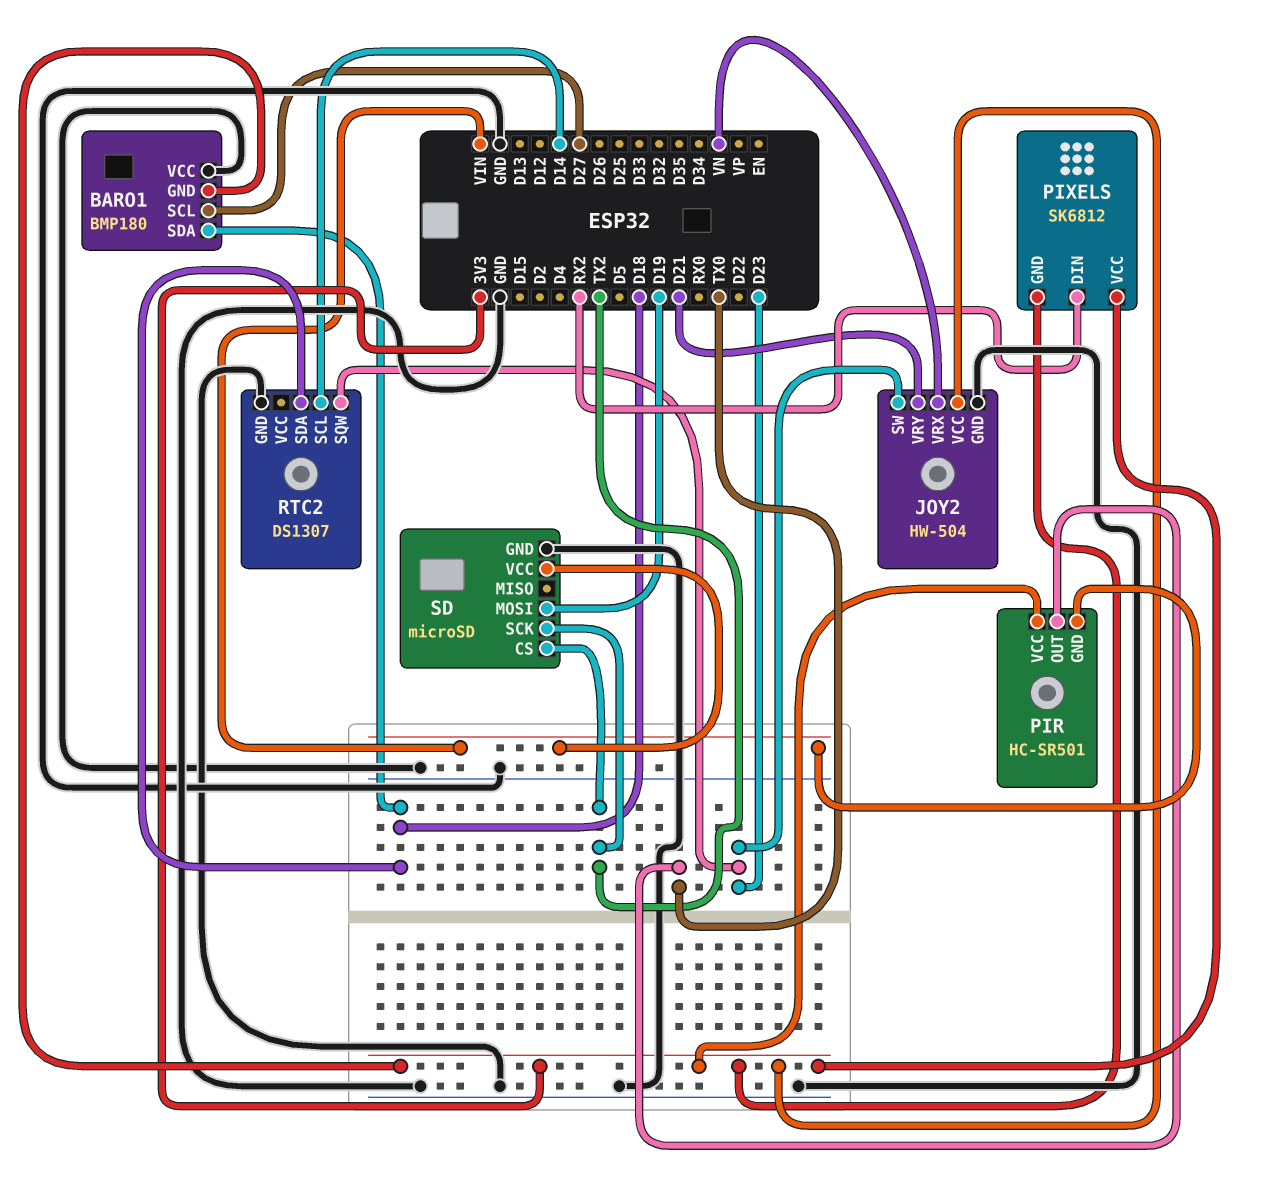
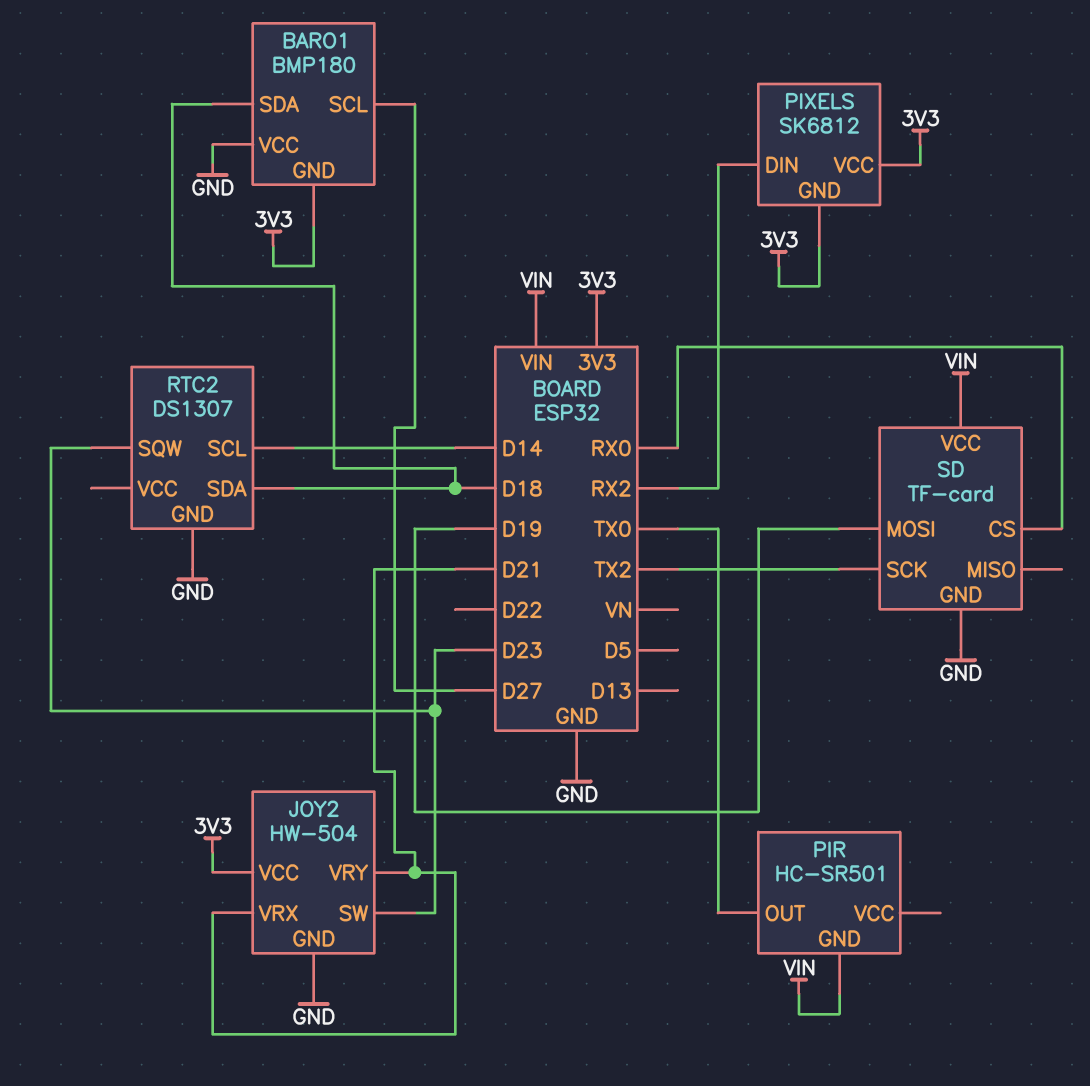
JOY2 pin VRX: VN -> D21
PIR pin VCC: 3V3 -> none
SD: microSD -> TF-card
SD pin CS: TX2 -> RX0

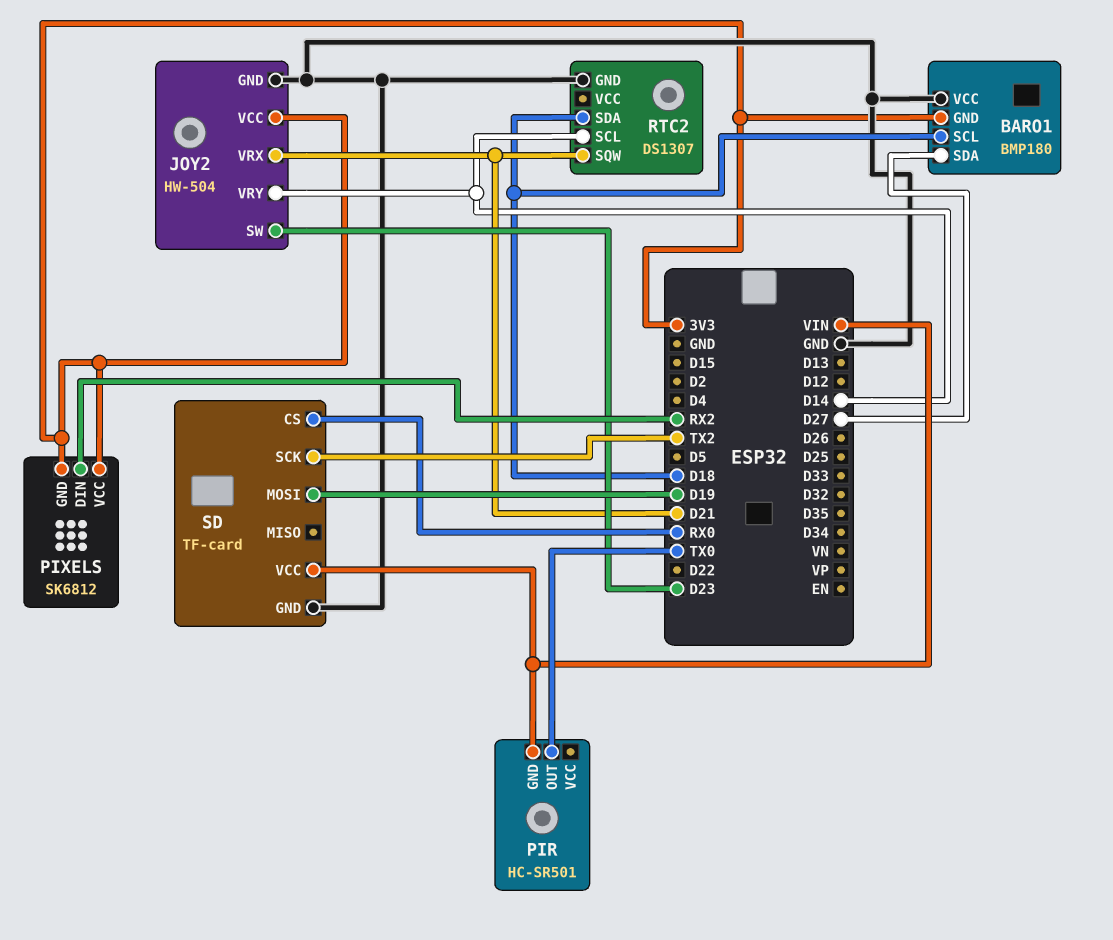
BARO1 pin SCL: D27 -> D18
BARO1 pin SDA: D18 -> D27
JOY2 pin VRY: D21 -> D14
RTC2 pin SQW: D23 -> D21

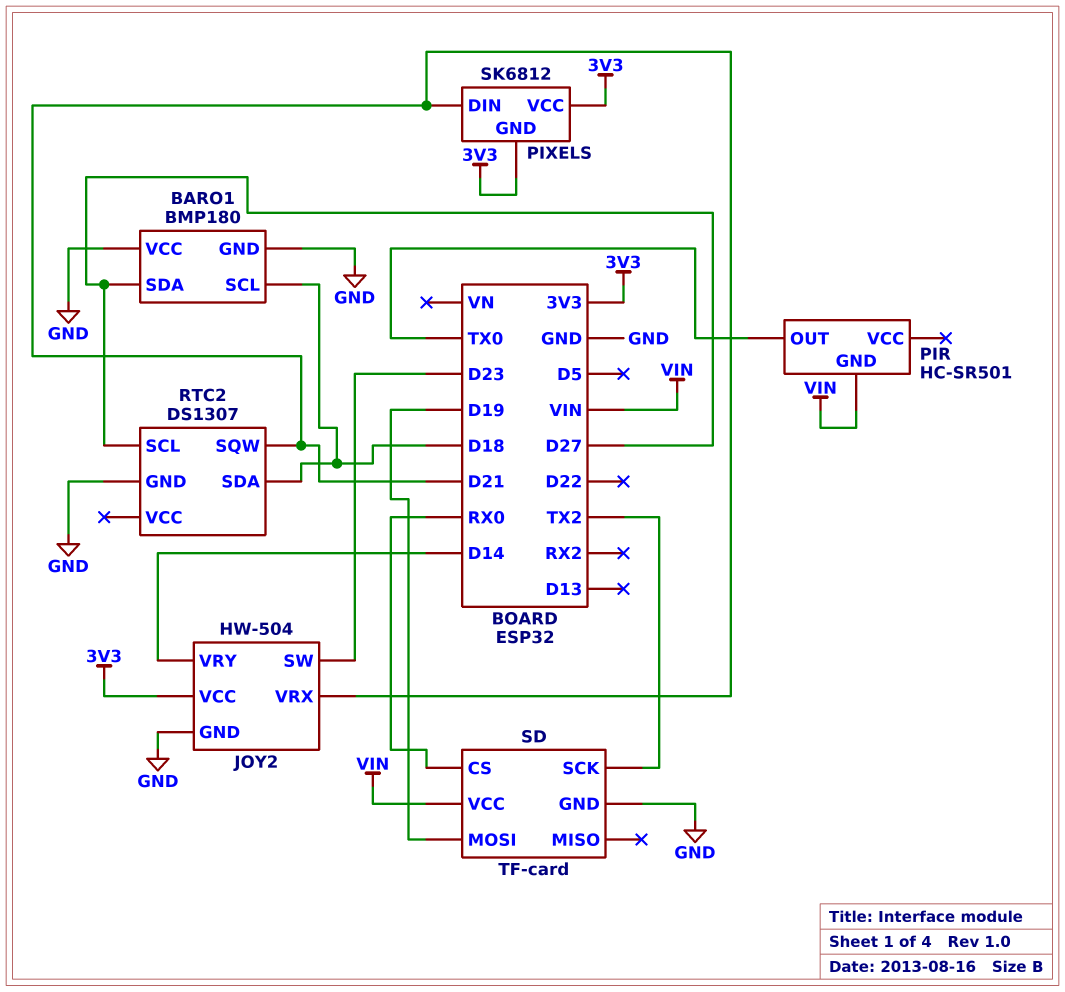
BARO1 pin GND: 3V3 -> GND
PIXELS pin DIN: RX2 -> D21
RTC2 pin SCL: D14 -> D27

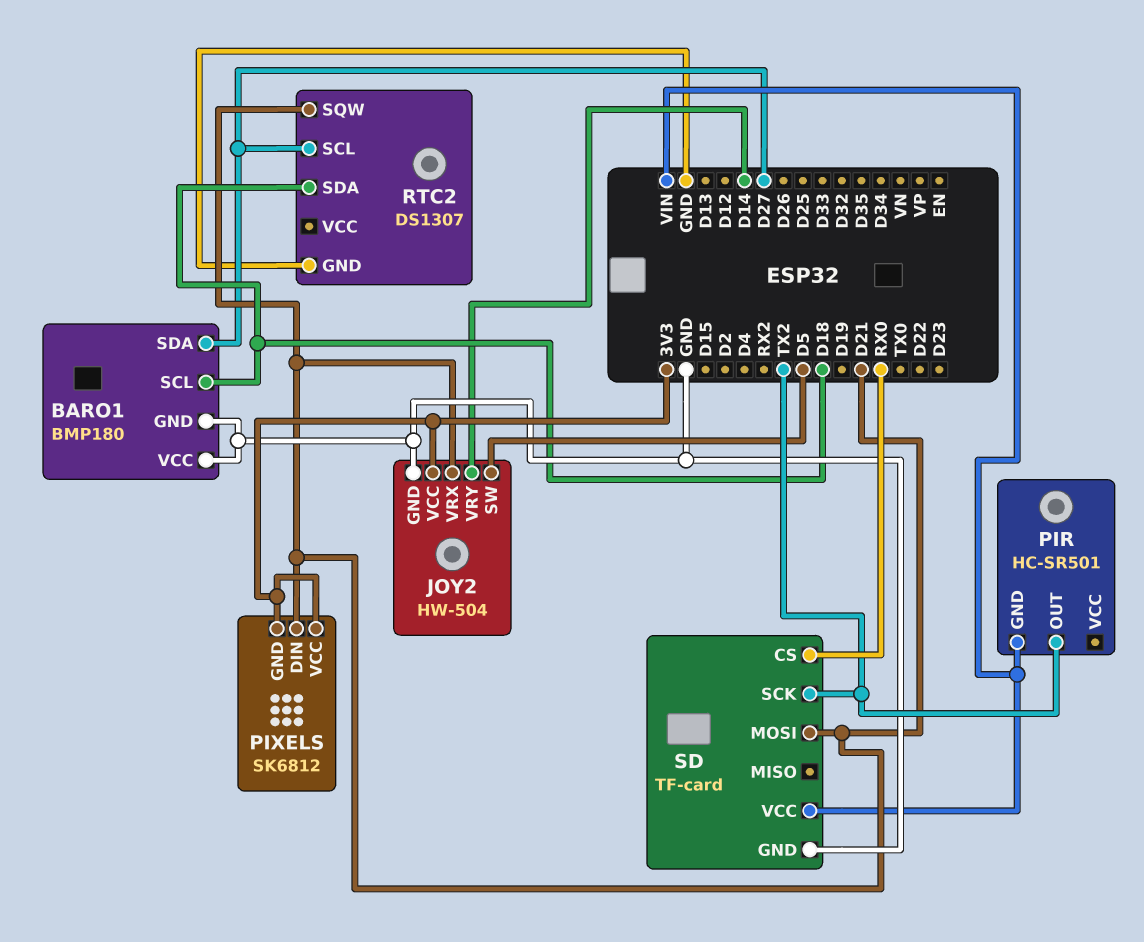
JOY2 pin SW: D23 -> D5
PIR pin OUT: TX0 -> TX2
SD pin MOSI: D19 -> D21

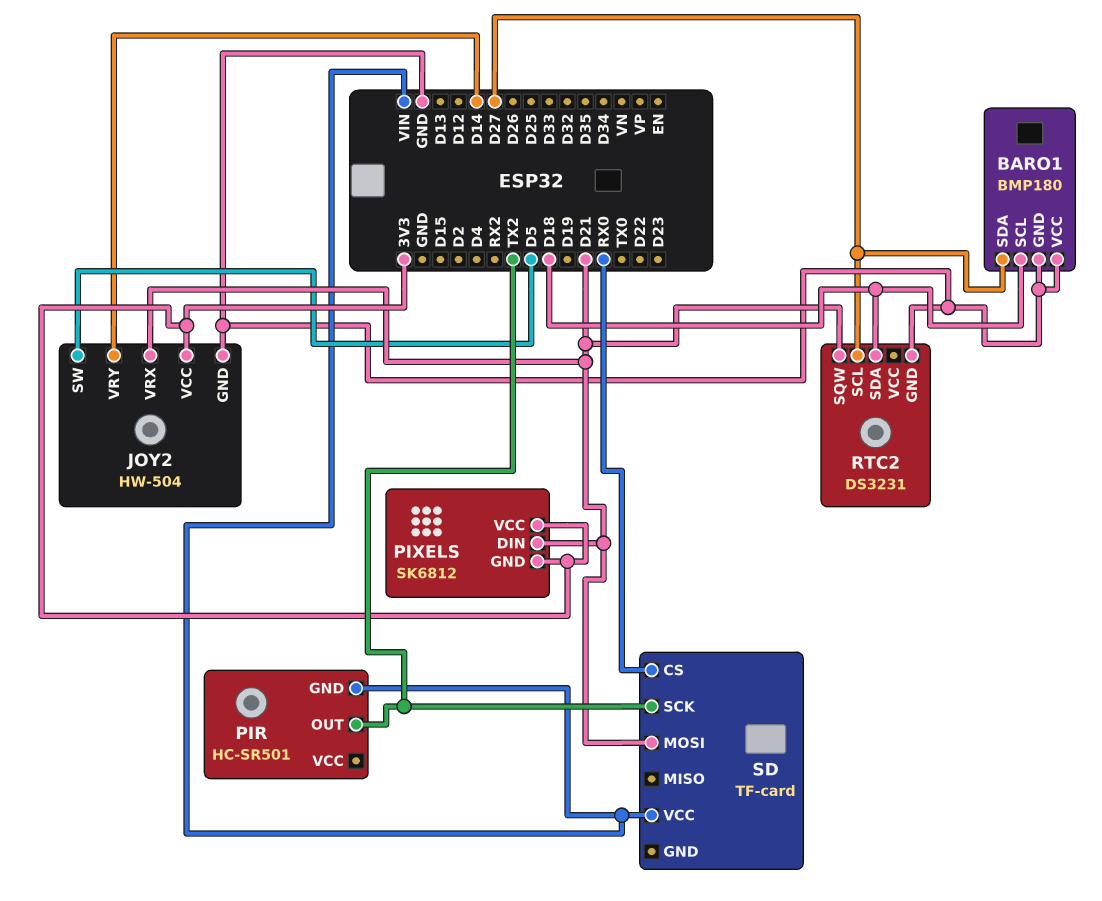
RTC2: DS1307 -> DS3231
SD pin GND: GND -> none

